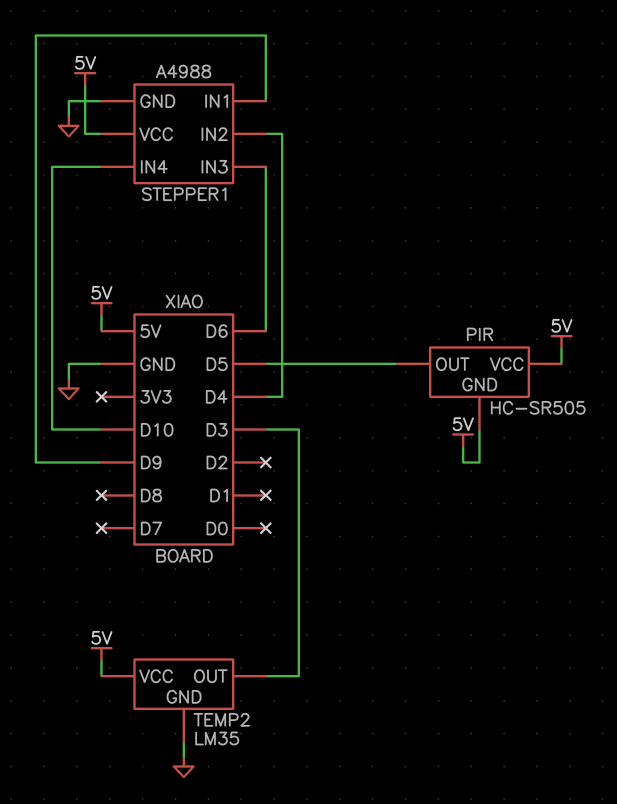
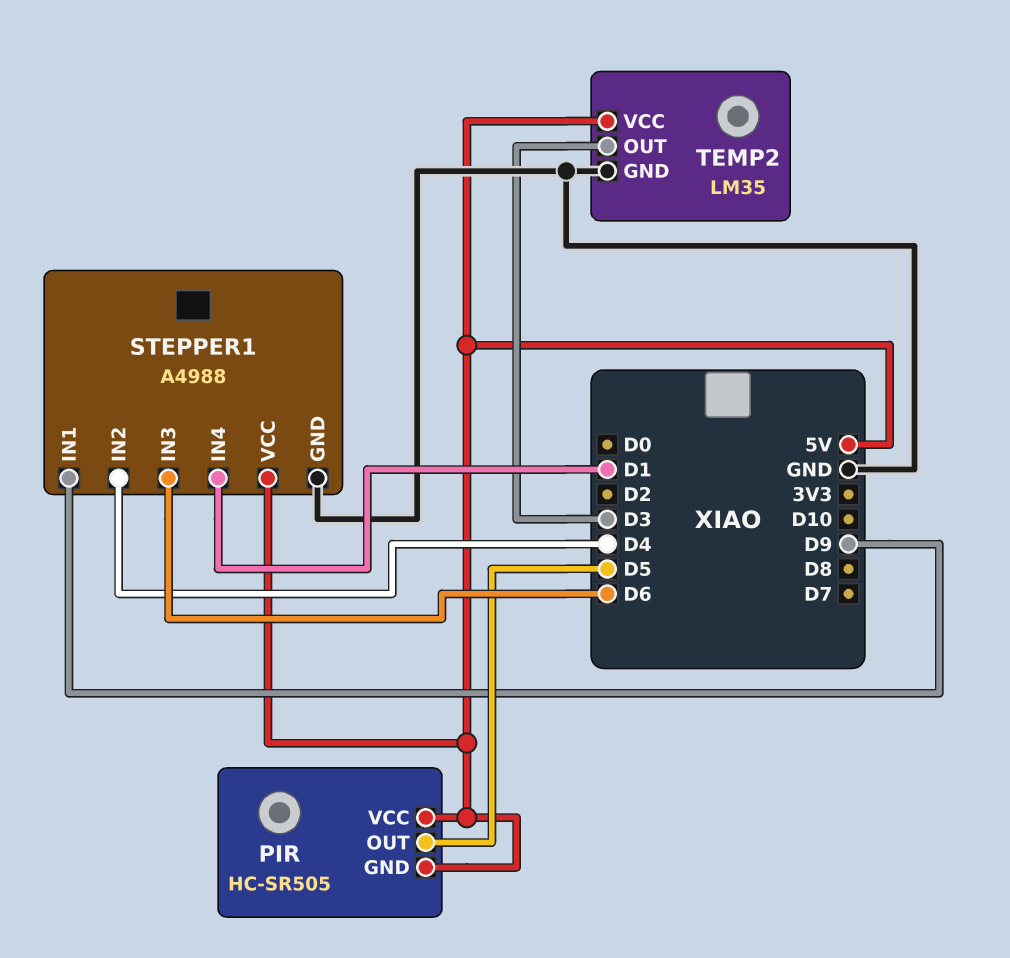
STEPPER1 pin IN4: D10 -> D1

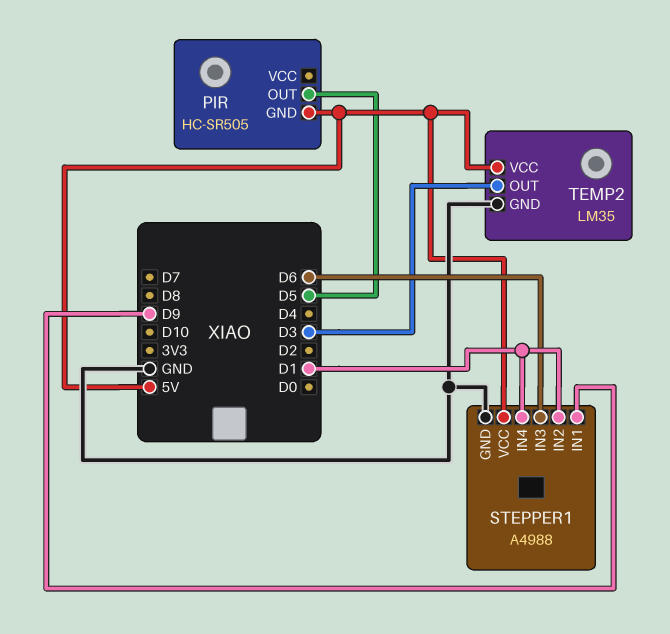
PIR pin VCC: 5V -> none
STEPPER1 pin IN2: D4 -> D1

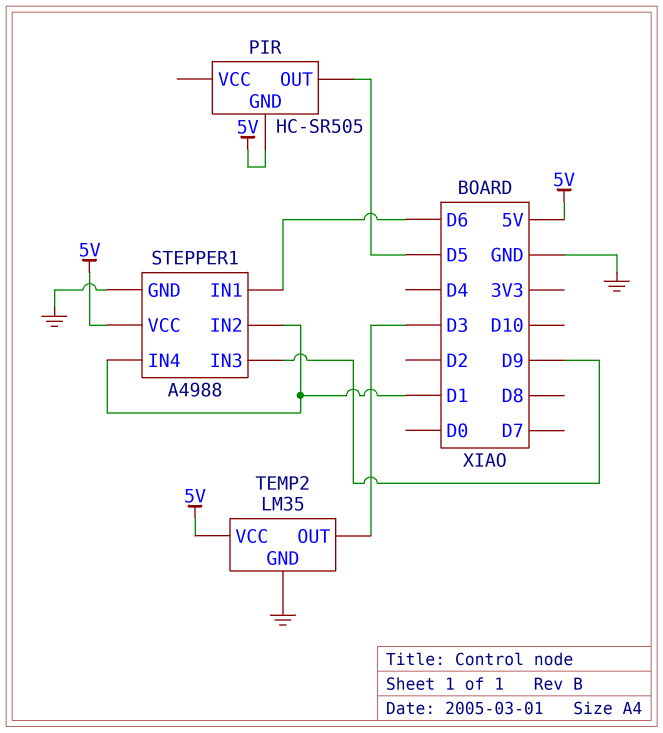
STEPPER1 pin IN1: D9 -> D6
STEPPER1 pin IN3: D6 -> D9

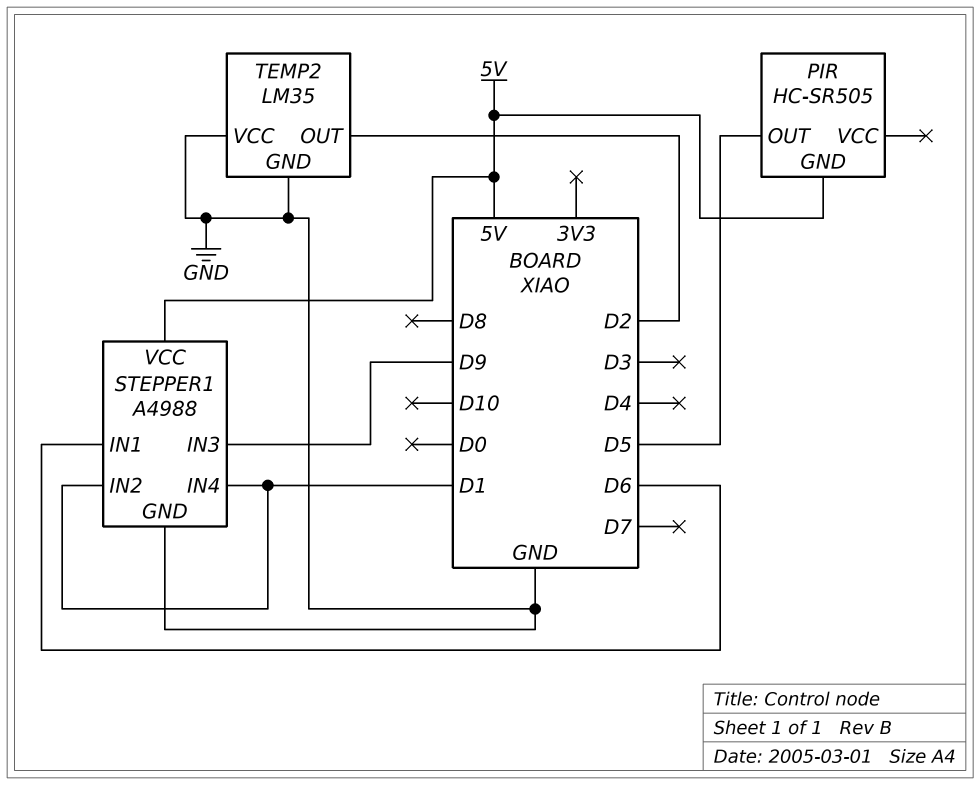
TEMP2 pin OUT: D3 -> D2
TEMP2 pin VCC: 5V -> GND

